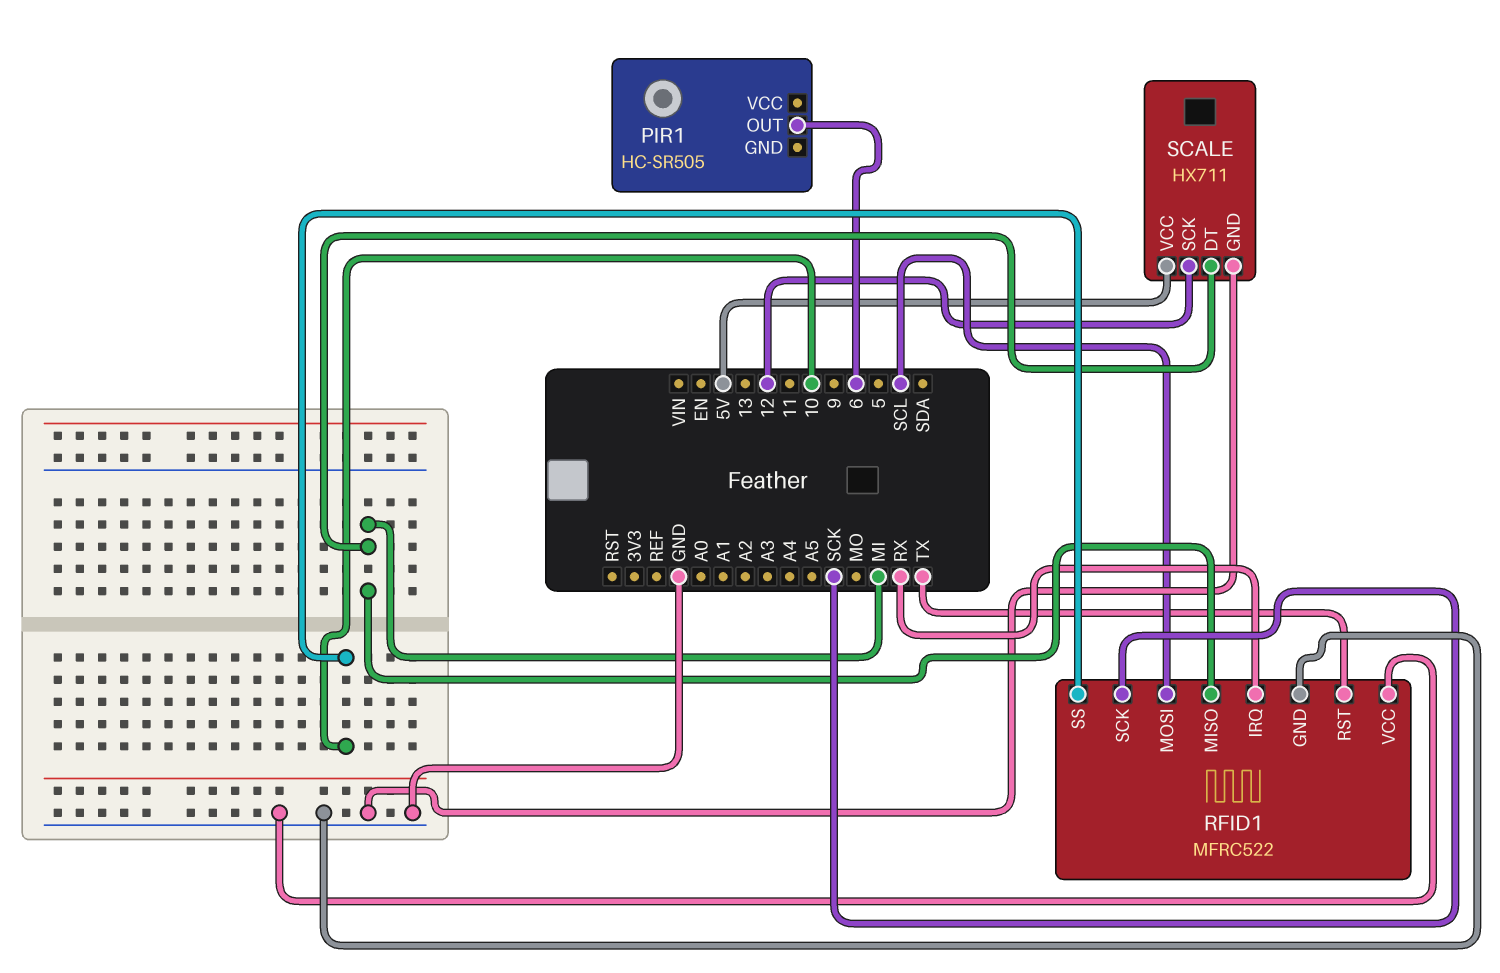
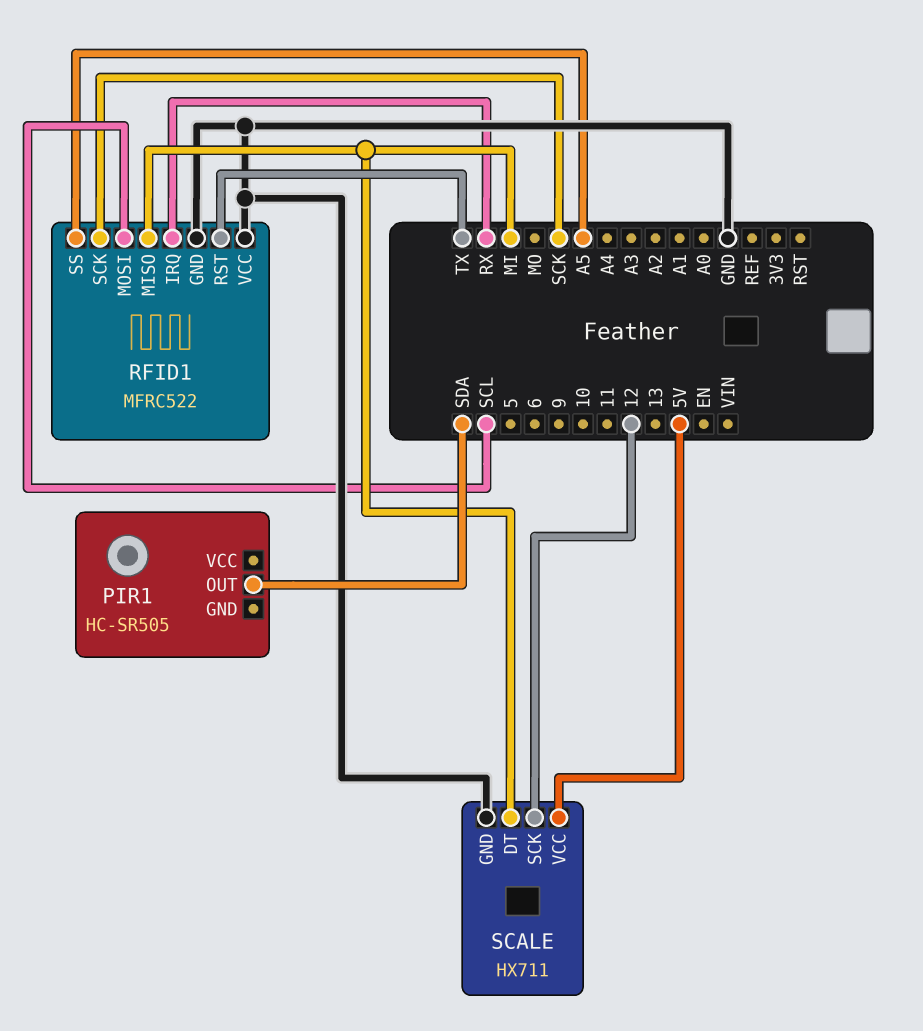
PIR1 pin OUT: 6 -> SDA
RFID1 pin SS: 10 -> A5

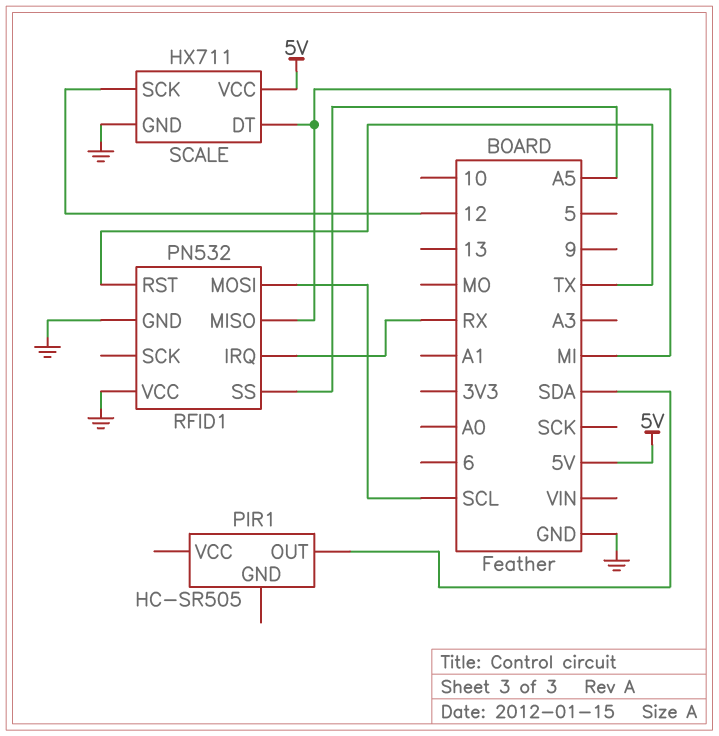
RFID1: MFRC522 -> PN532
RFID1 pin SCK: SCK -> none

